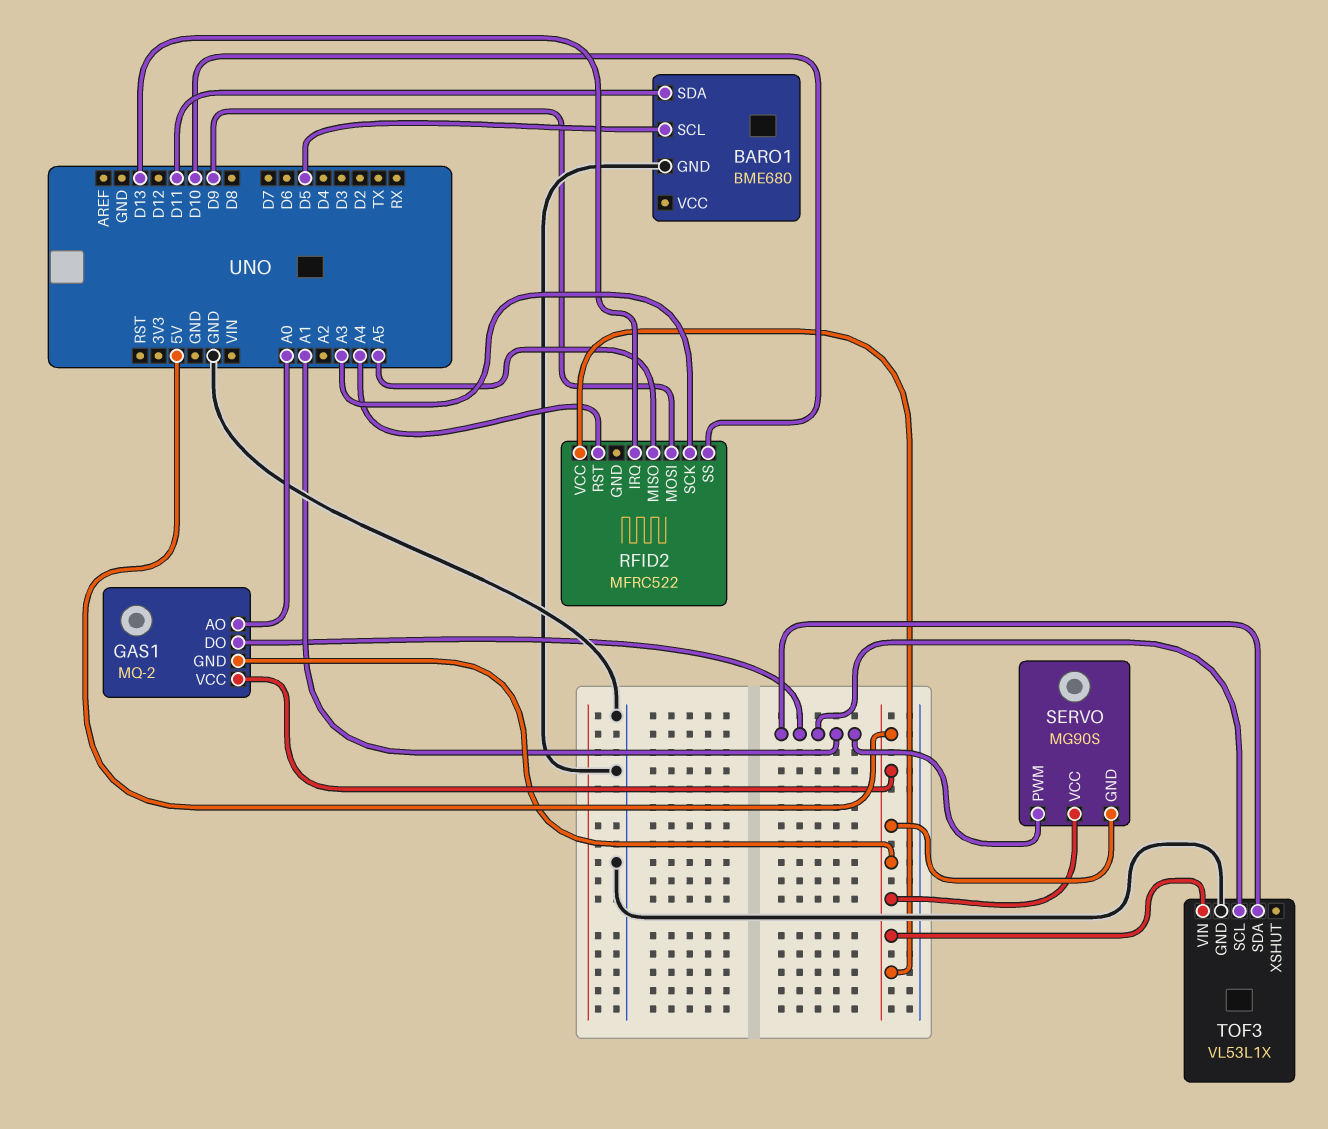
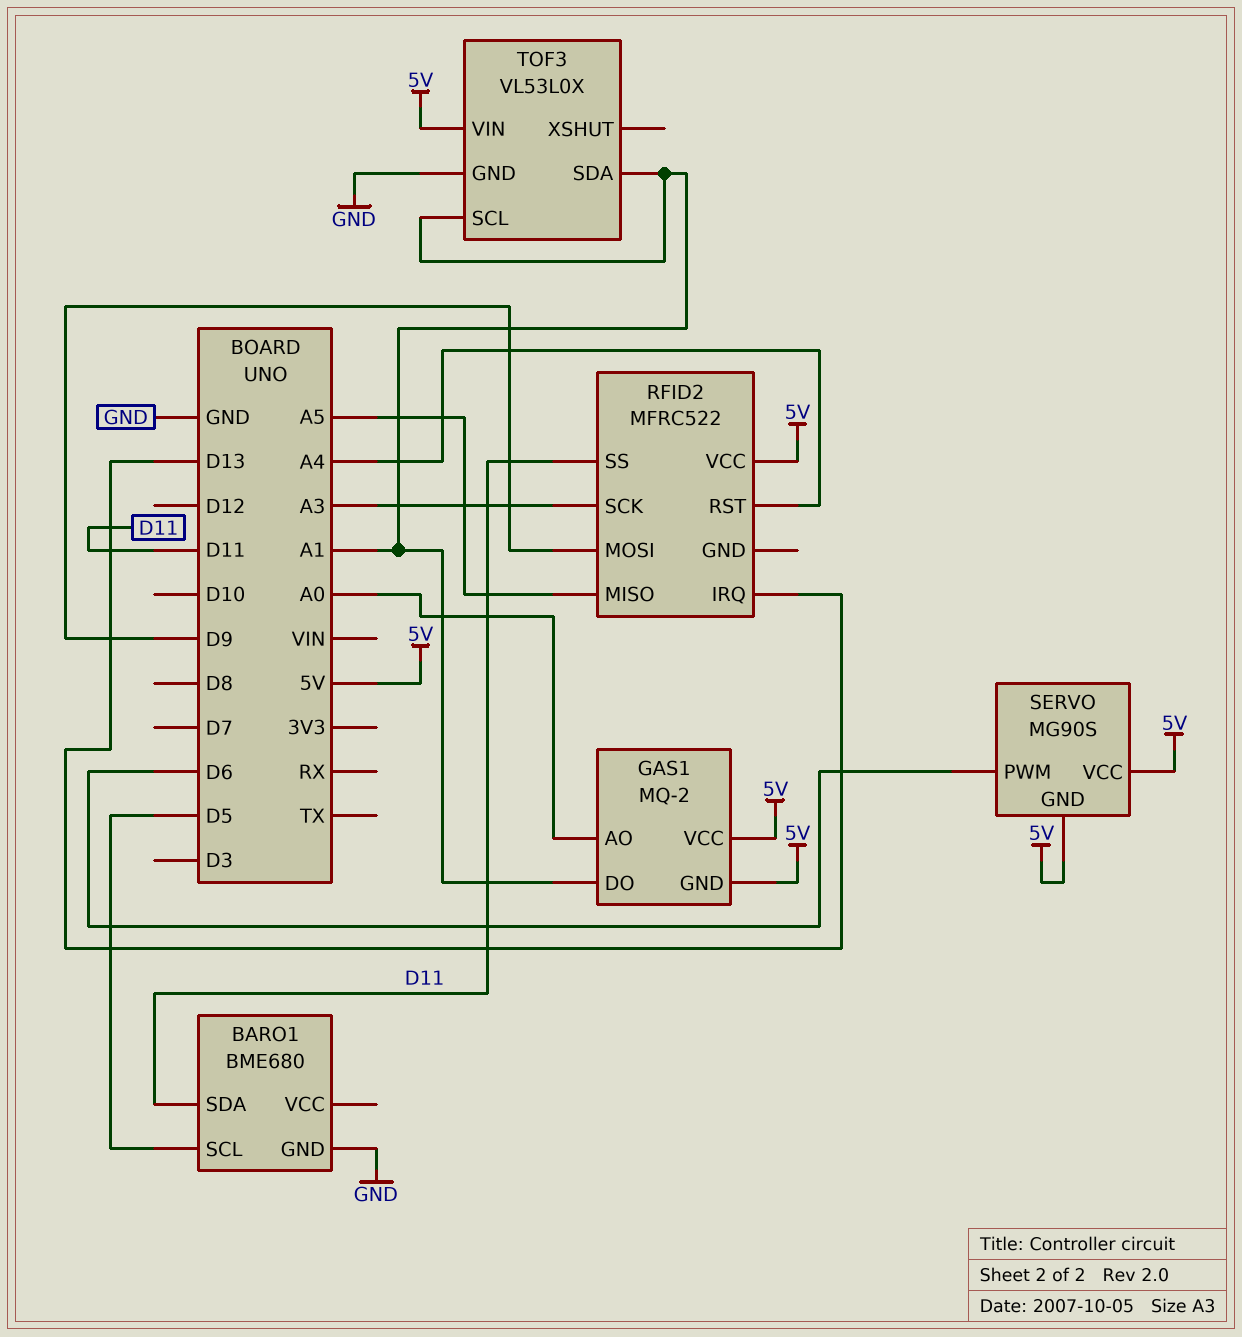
RFID2 pin SS: D10 -> D11
SERVO pin PWM: A1 -> D6
TOF3: VL53L1X -> VL53L0X

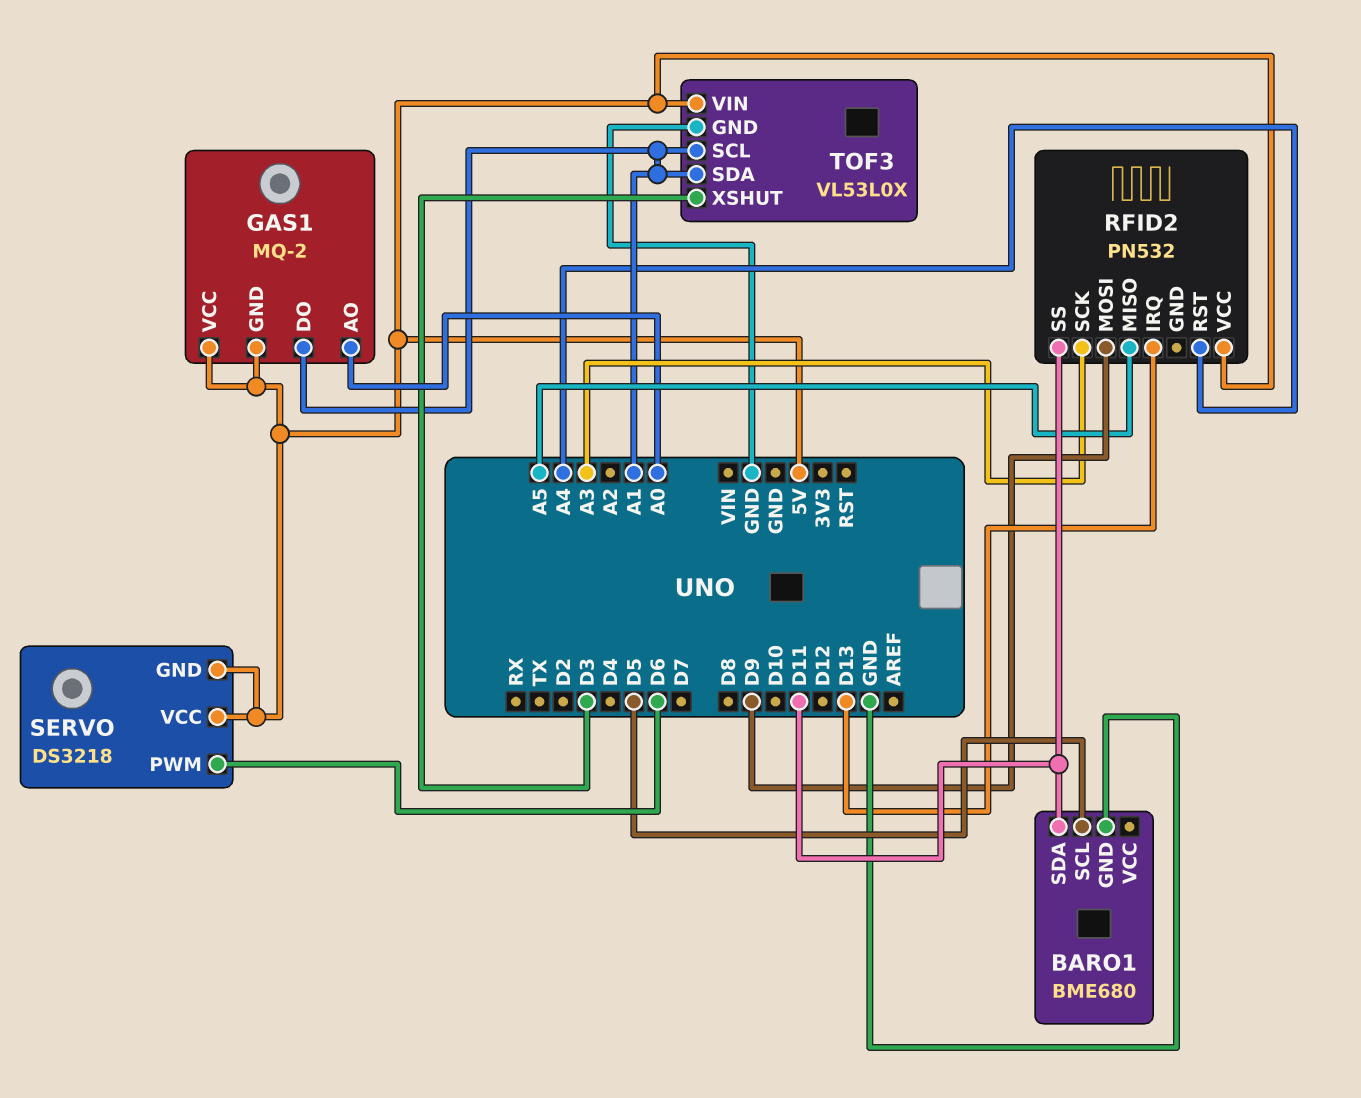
RFID2: MFRC522 -> PN532
SERVO: MG90S -> DS3218
TOF3 pin XSHUT: none -> D3

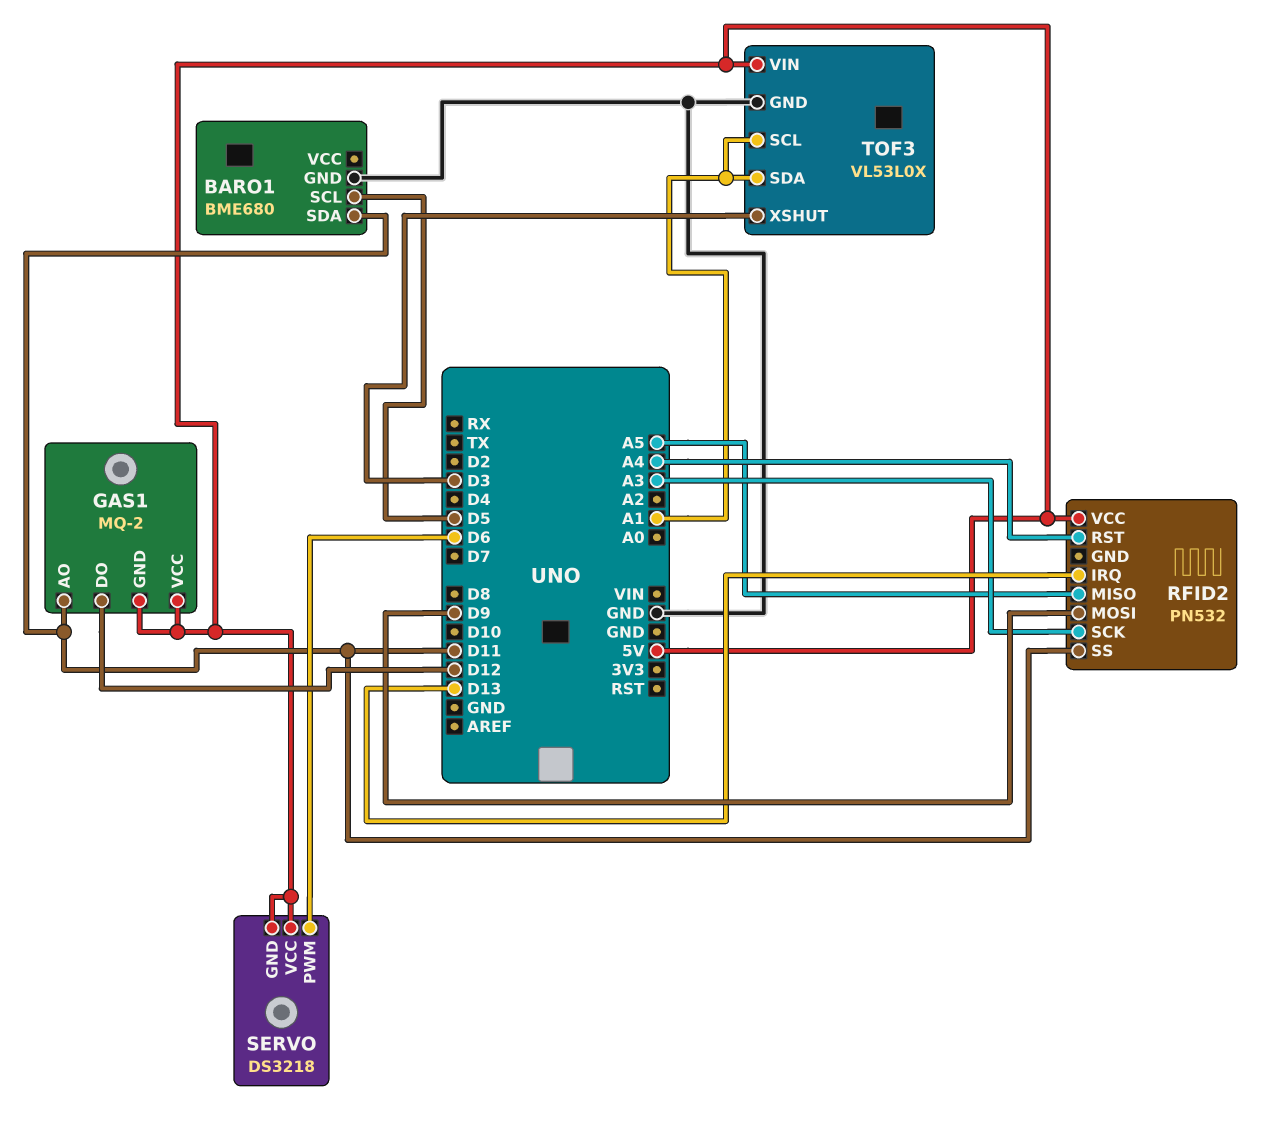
GAS1 pin AO: A0 -> D11
GAS1 pin DO: A1 -> D12

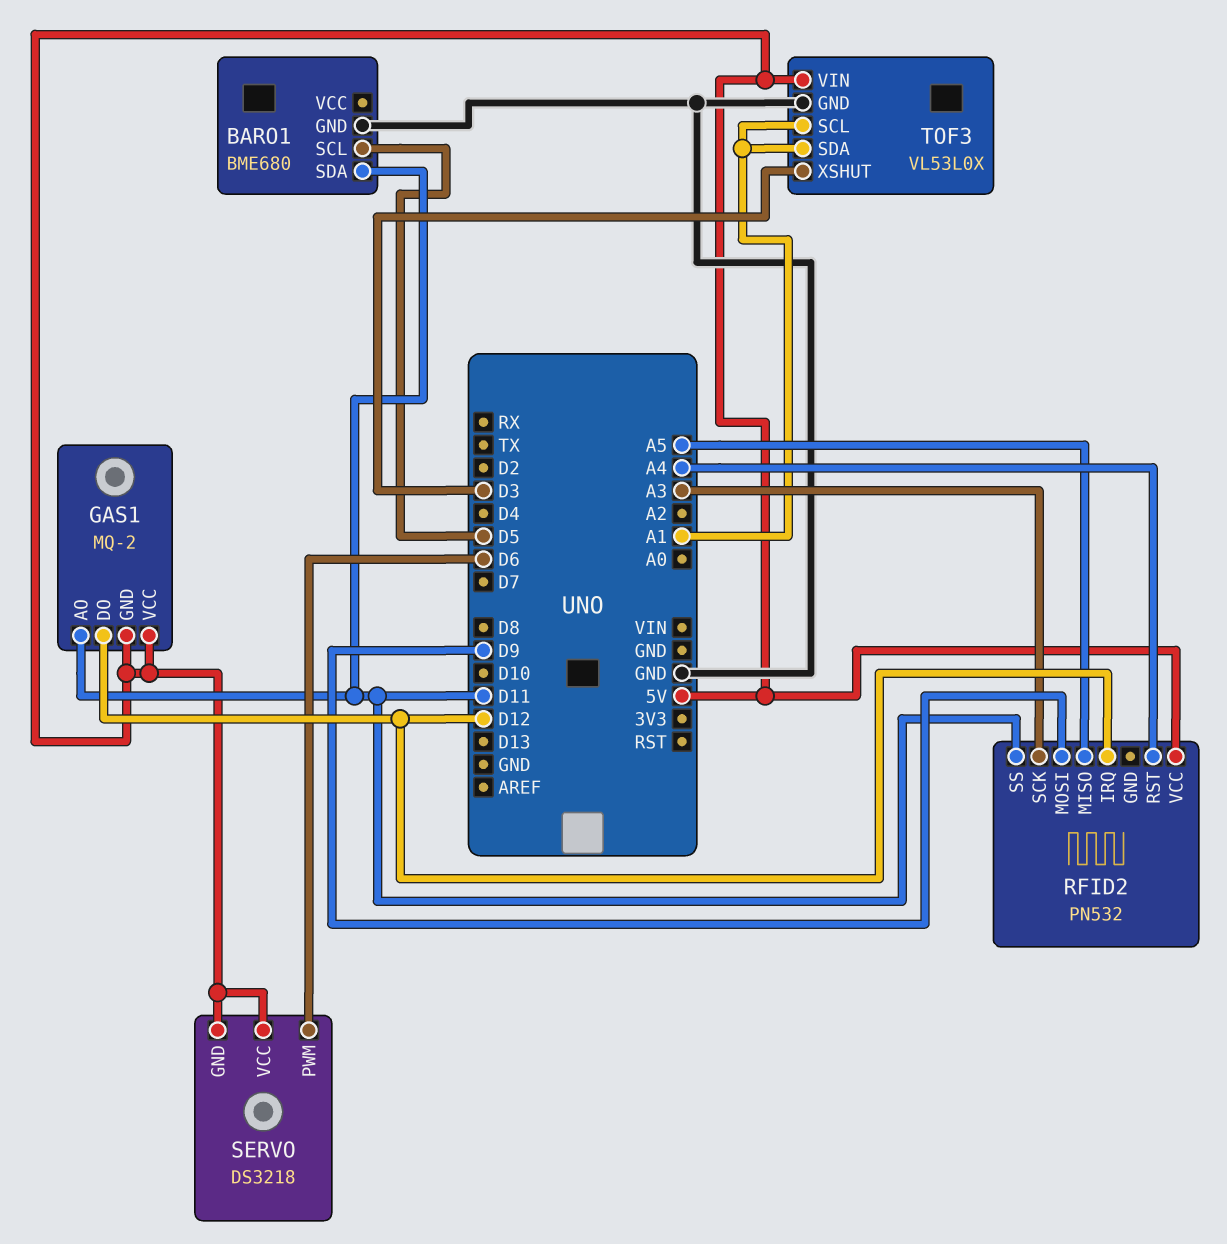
RFID2 pin IRQ: D13 -> D12

